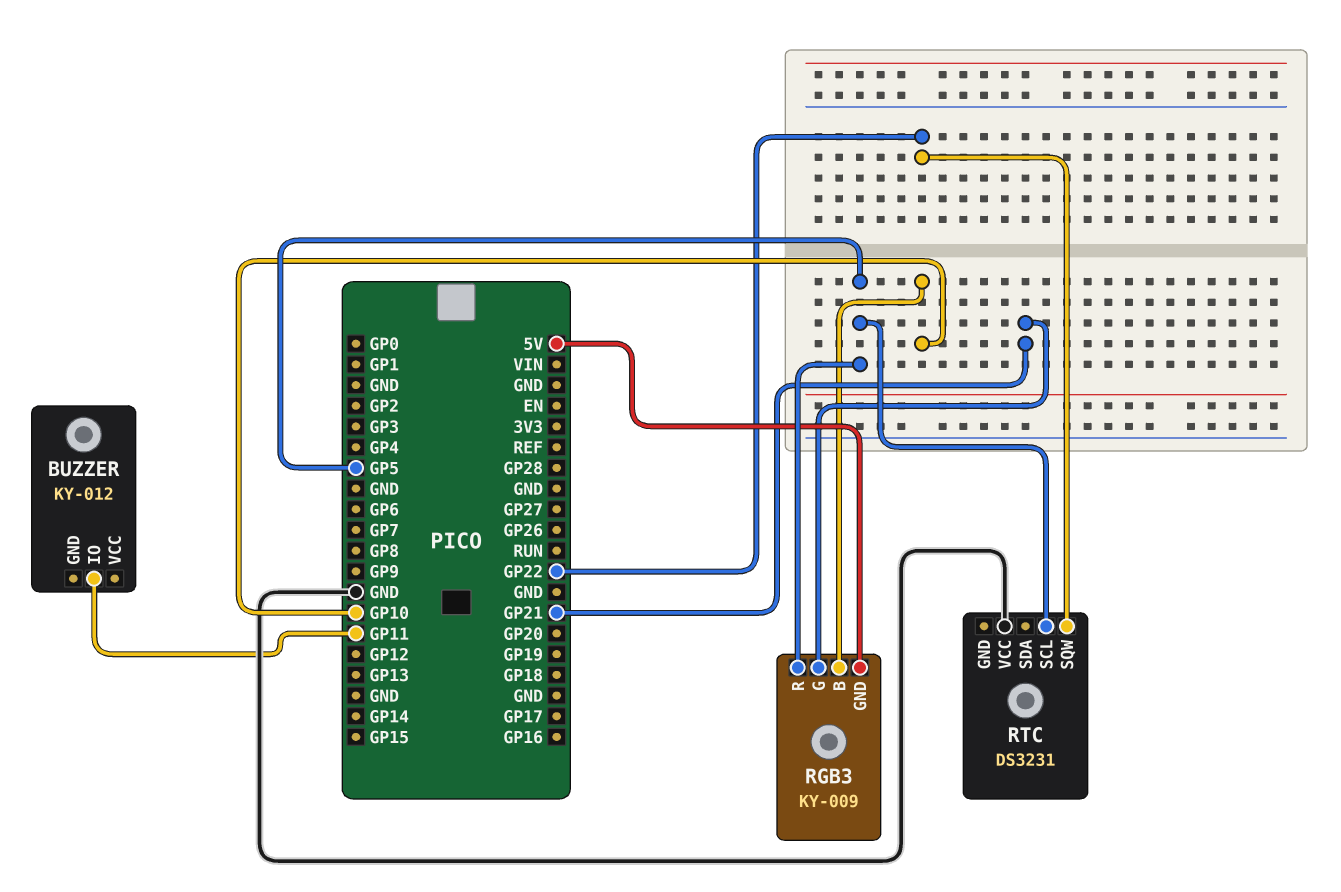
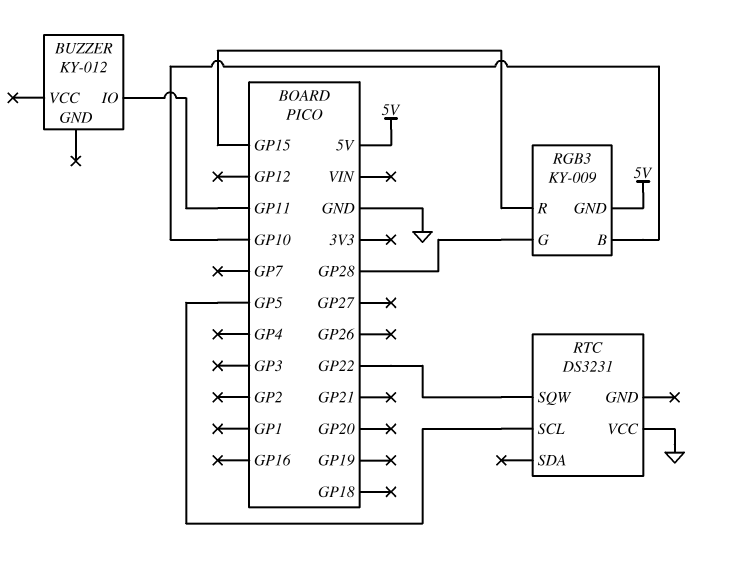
RGB3 pin G: GP21 -> GP28
RGB3 pin R: GP5 -> GP15

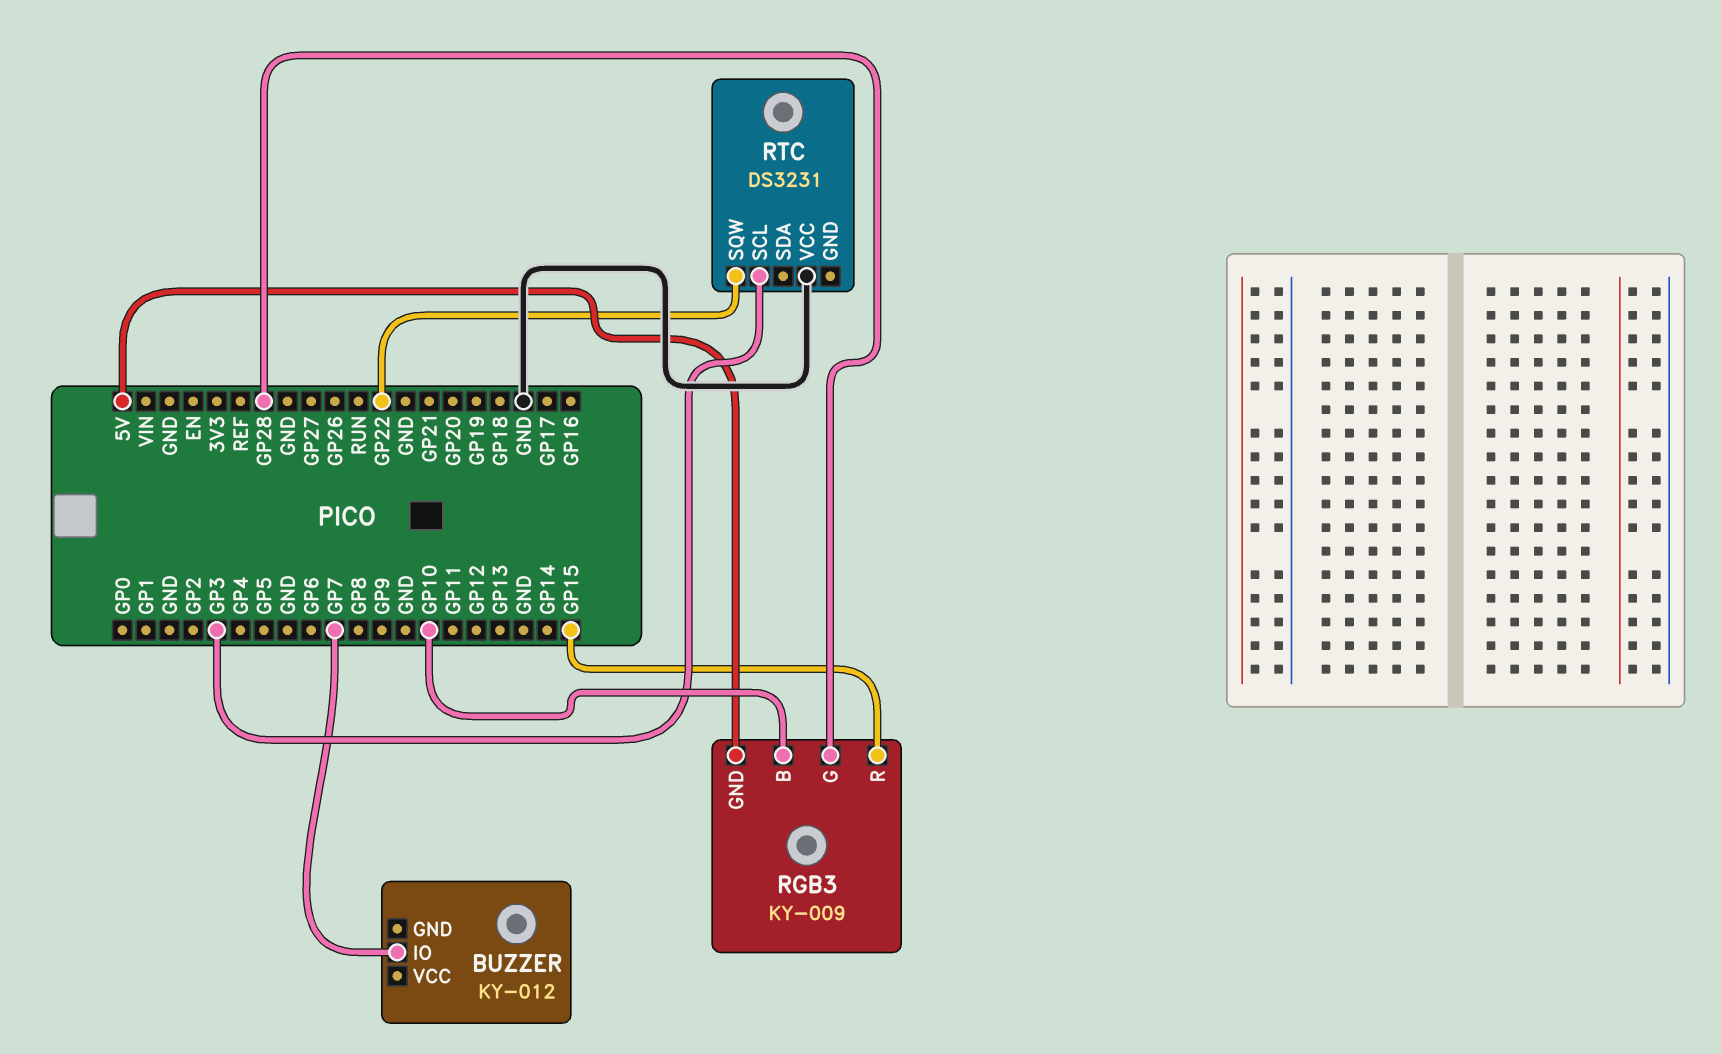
BUZZER pin IO: GP11 -> GP7
RTC pin SCL: GP5 -> GP3

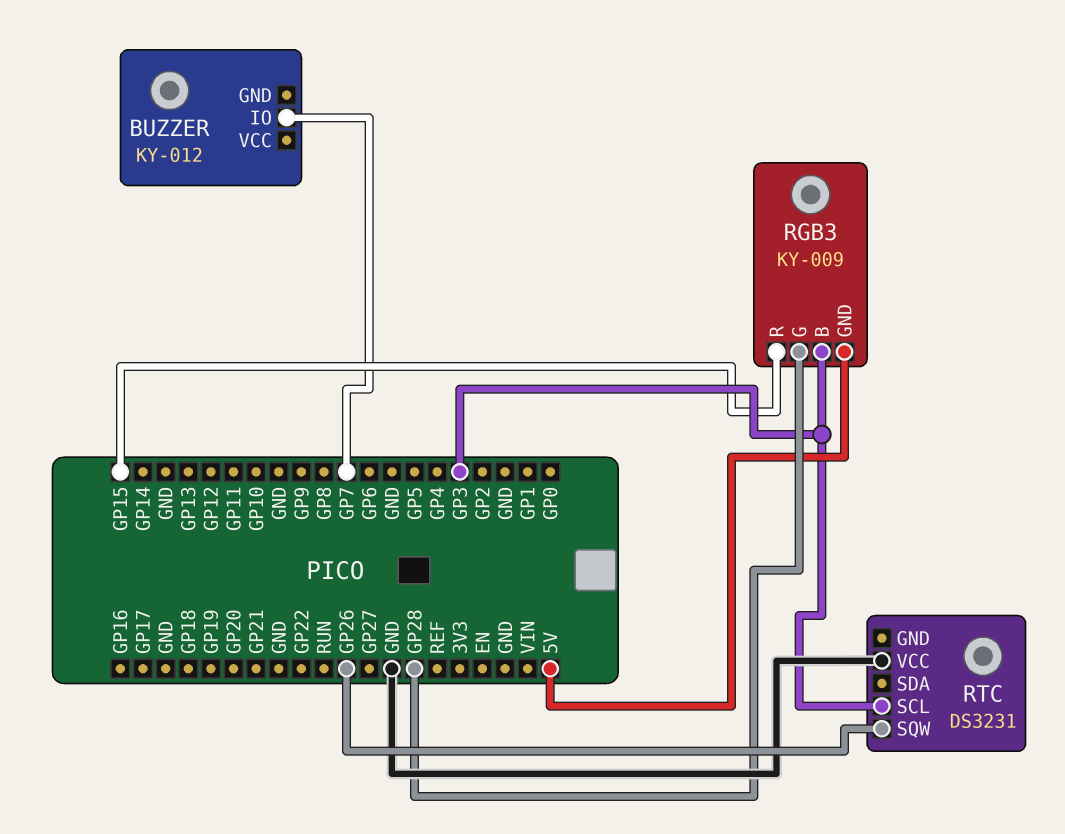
RGB3 pin B: GP10 -> GP3
RTC pin SQW: GP22 -> GP26

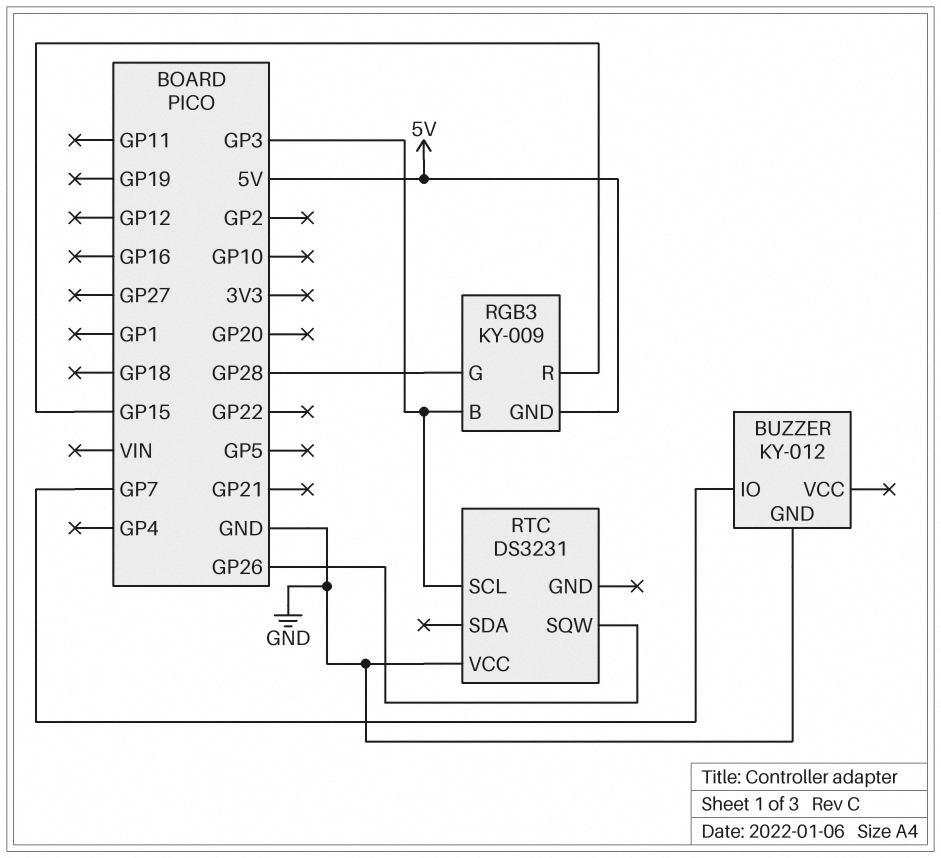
BUZZER pin GND: none -> GND

